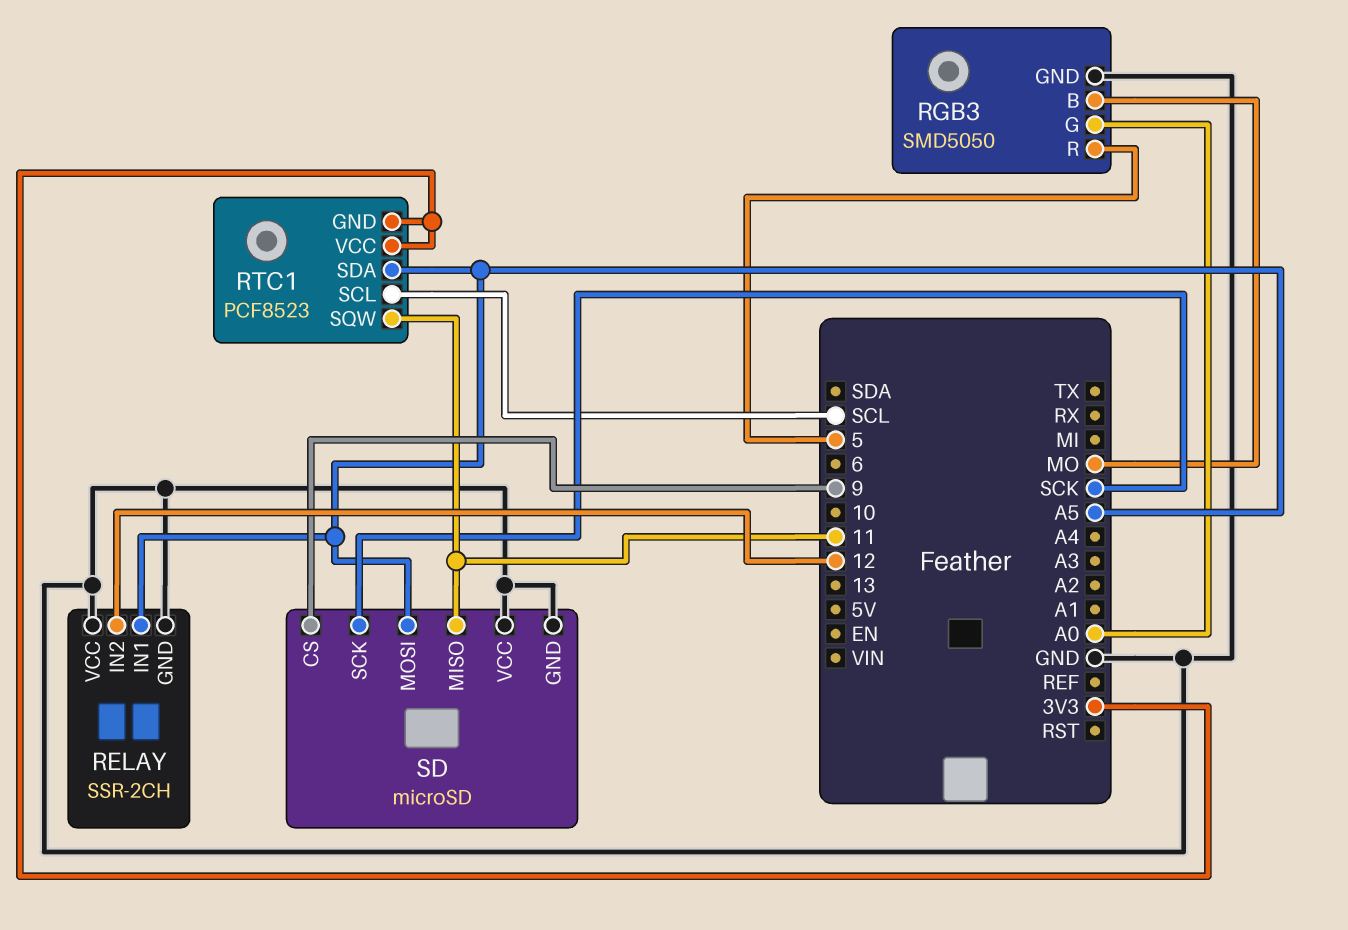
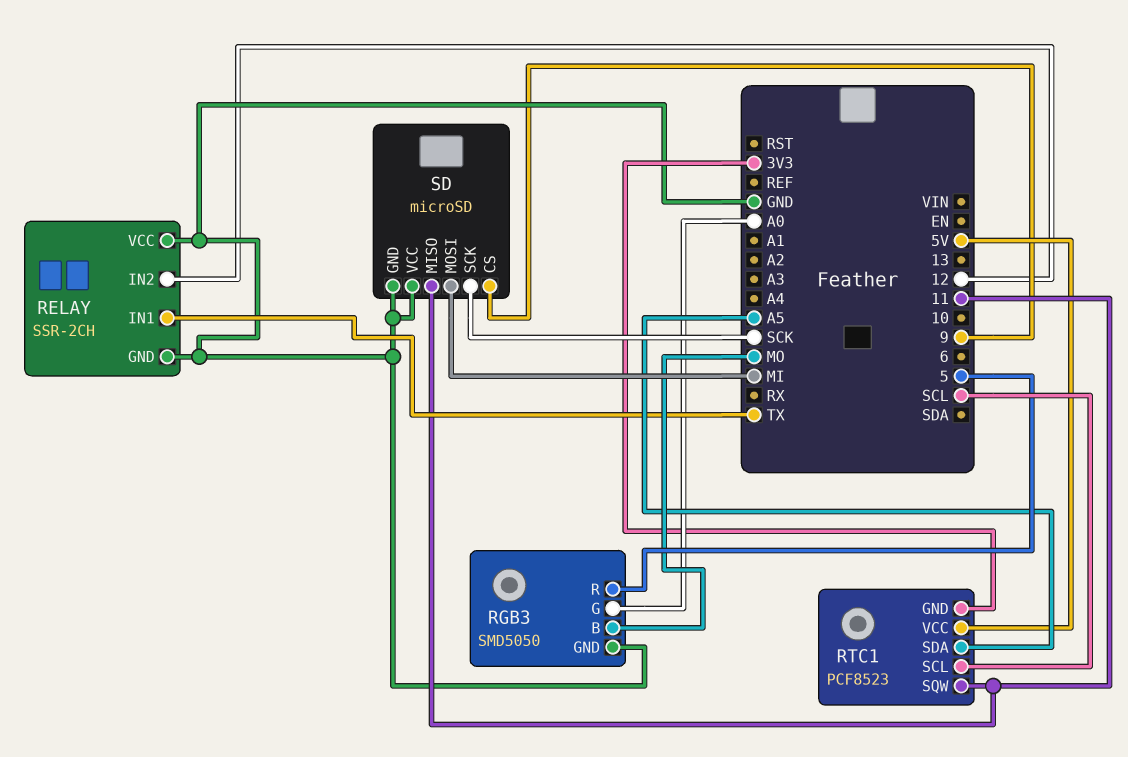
RELAY pin IN1: A5 -> TX
RTC1 pin VCC: 3V3 -> 5V
SD pin MOSI: A5 -> MI

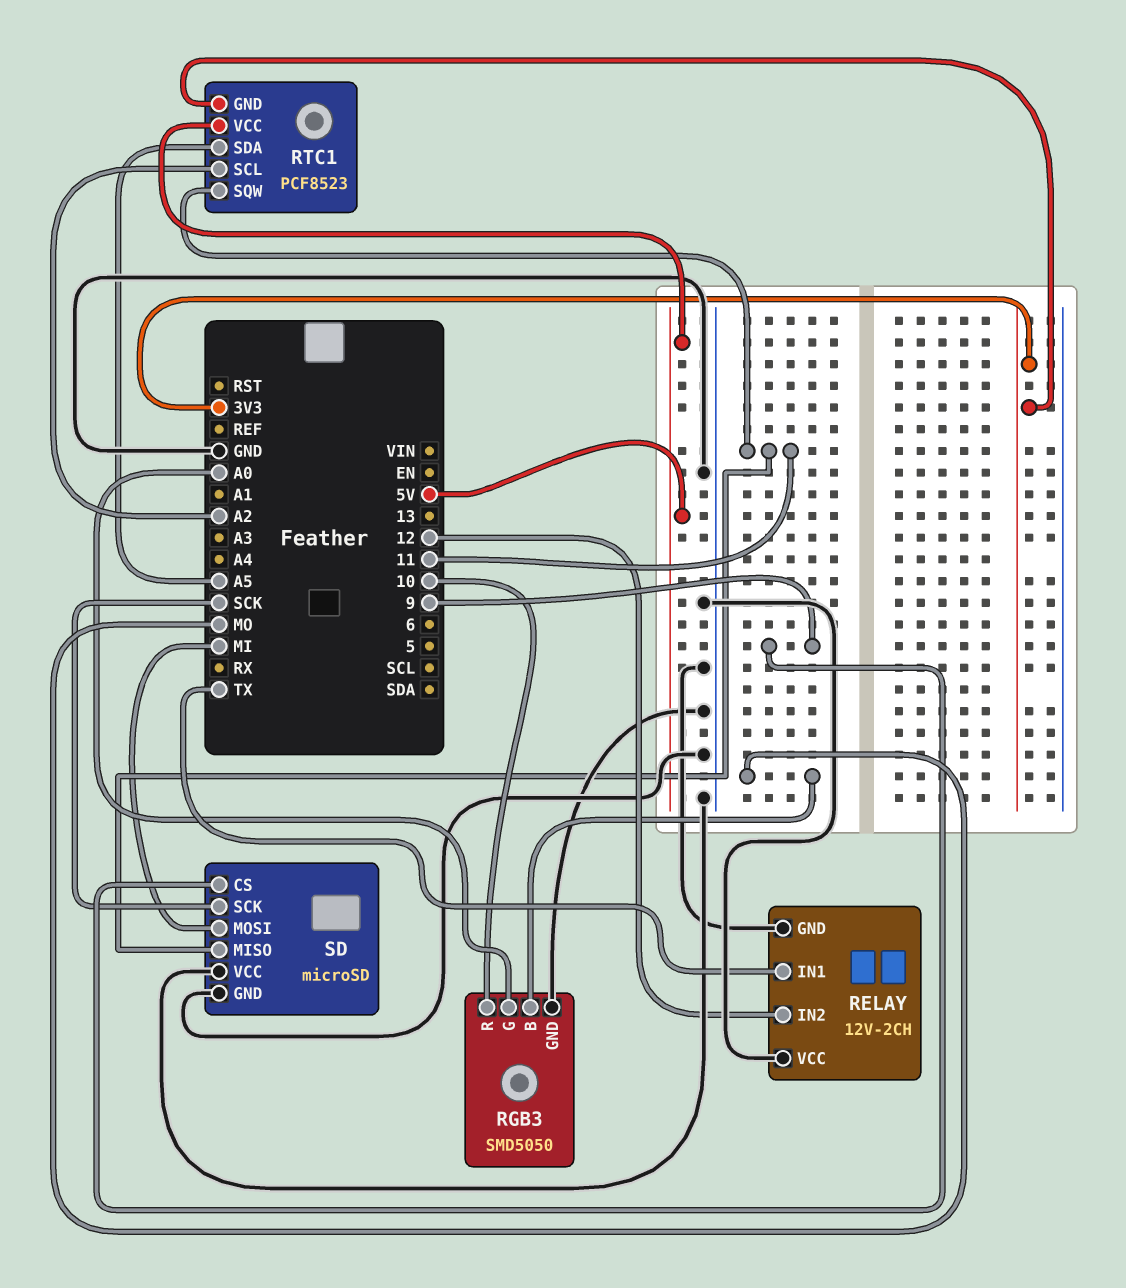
RELAY: SSR-2CH -> 12V-2CH
RGB3 pin R: 5 -> 10
RTC1 pin SCL: SCL -> A2

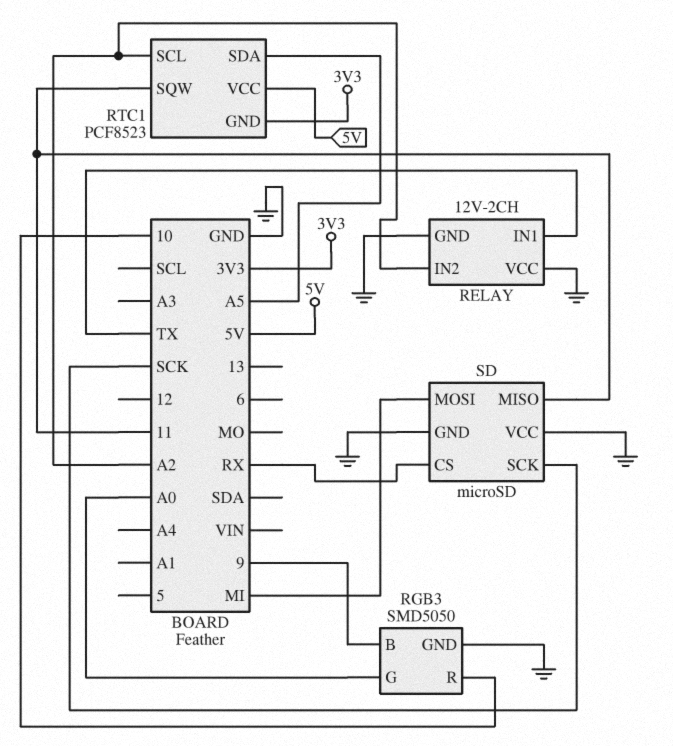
RELAY pin IN2: 12 -> A2
RGB3 pin B: MO -> 9
SD pin CS: 9 -> RX

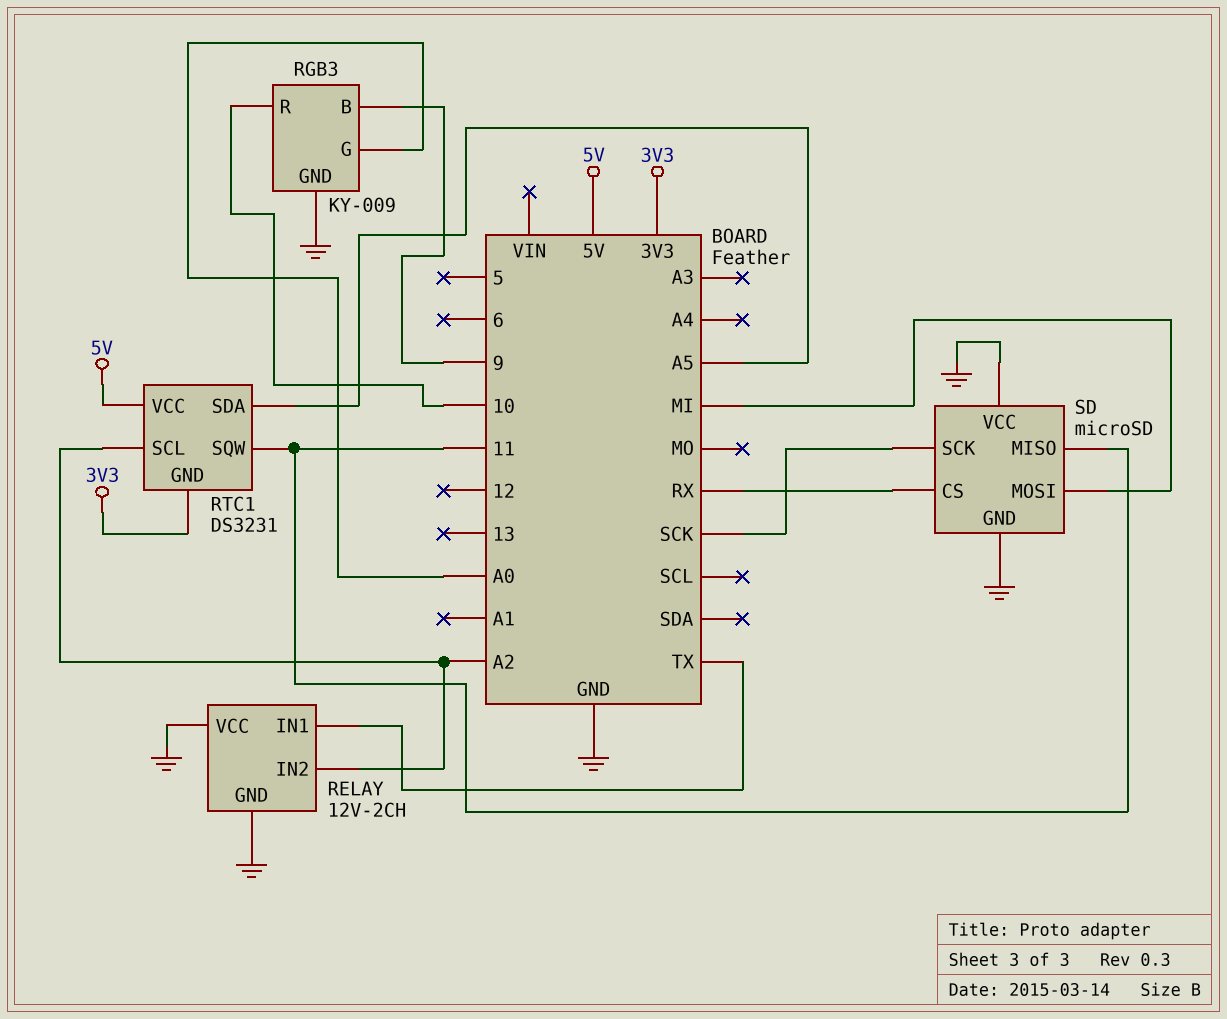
RGB3: SMD5050 -> KY-009
RTC1: PCF8523 -> DS3231

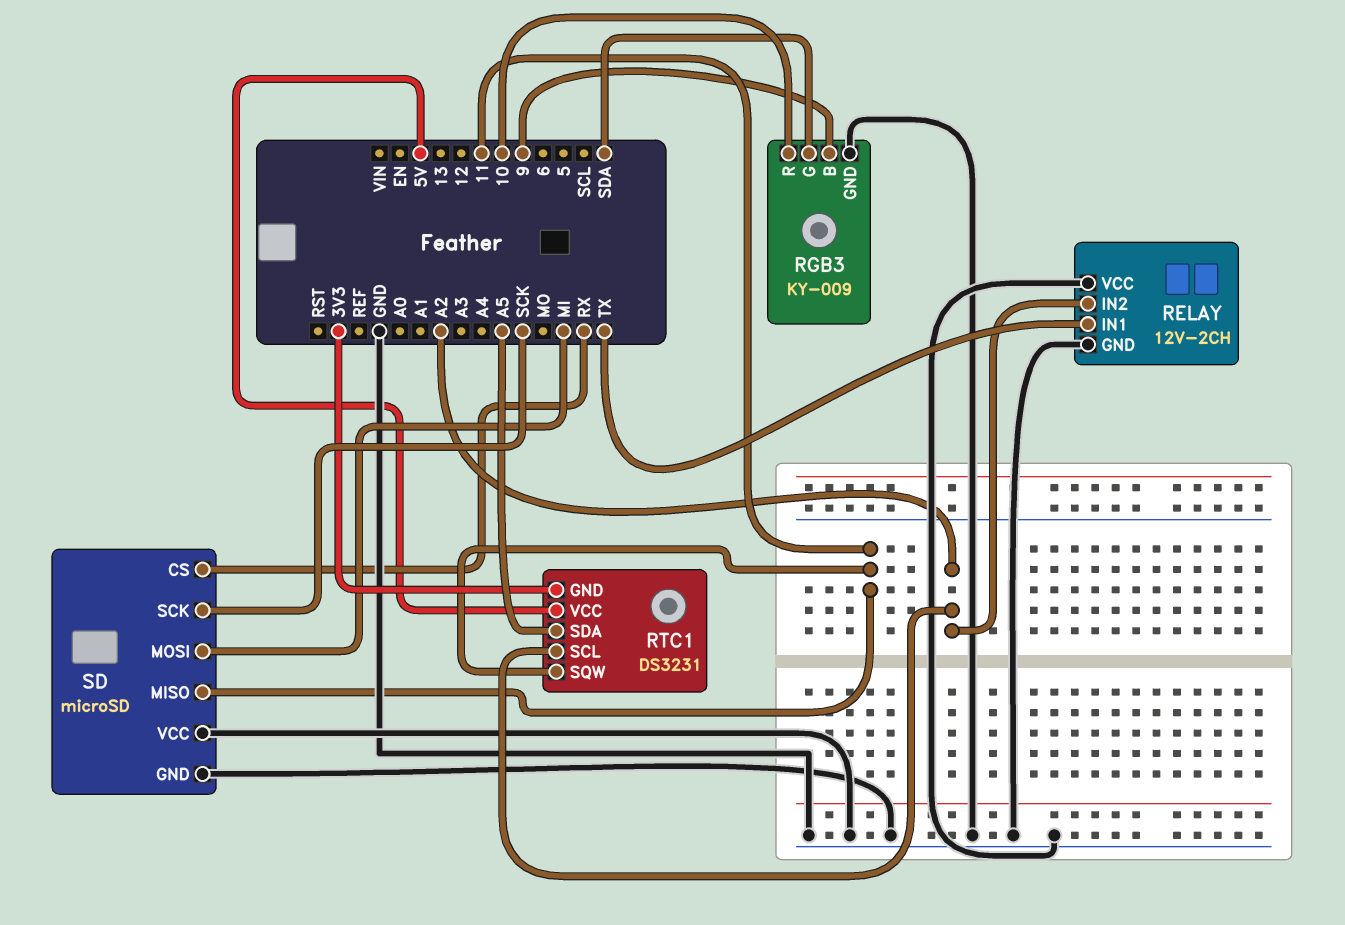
RGB3 pin G: A0 -> SDA

